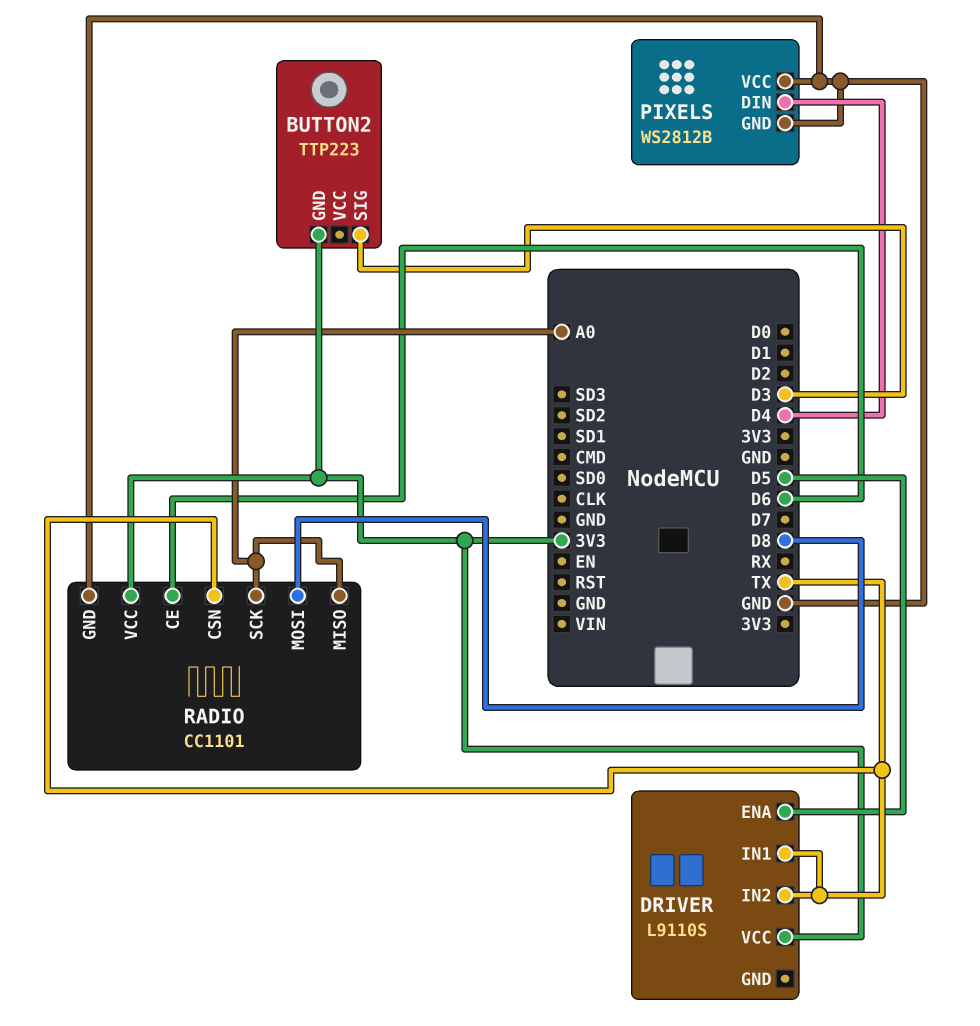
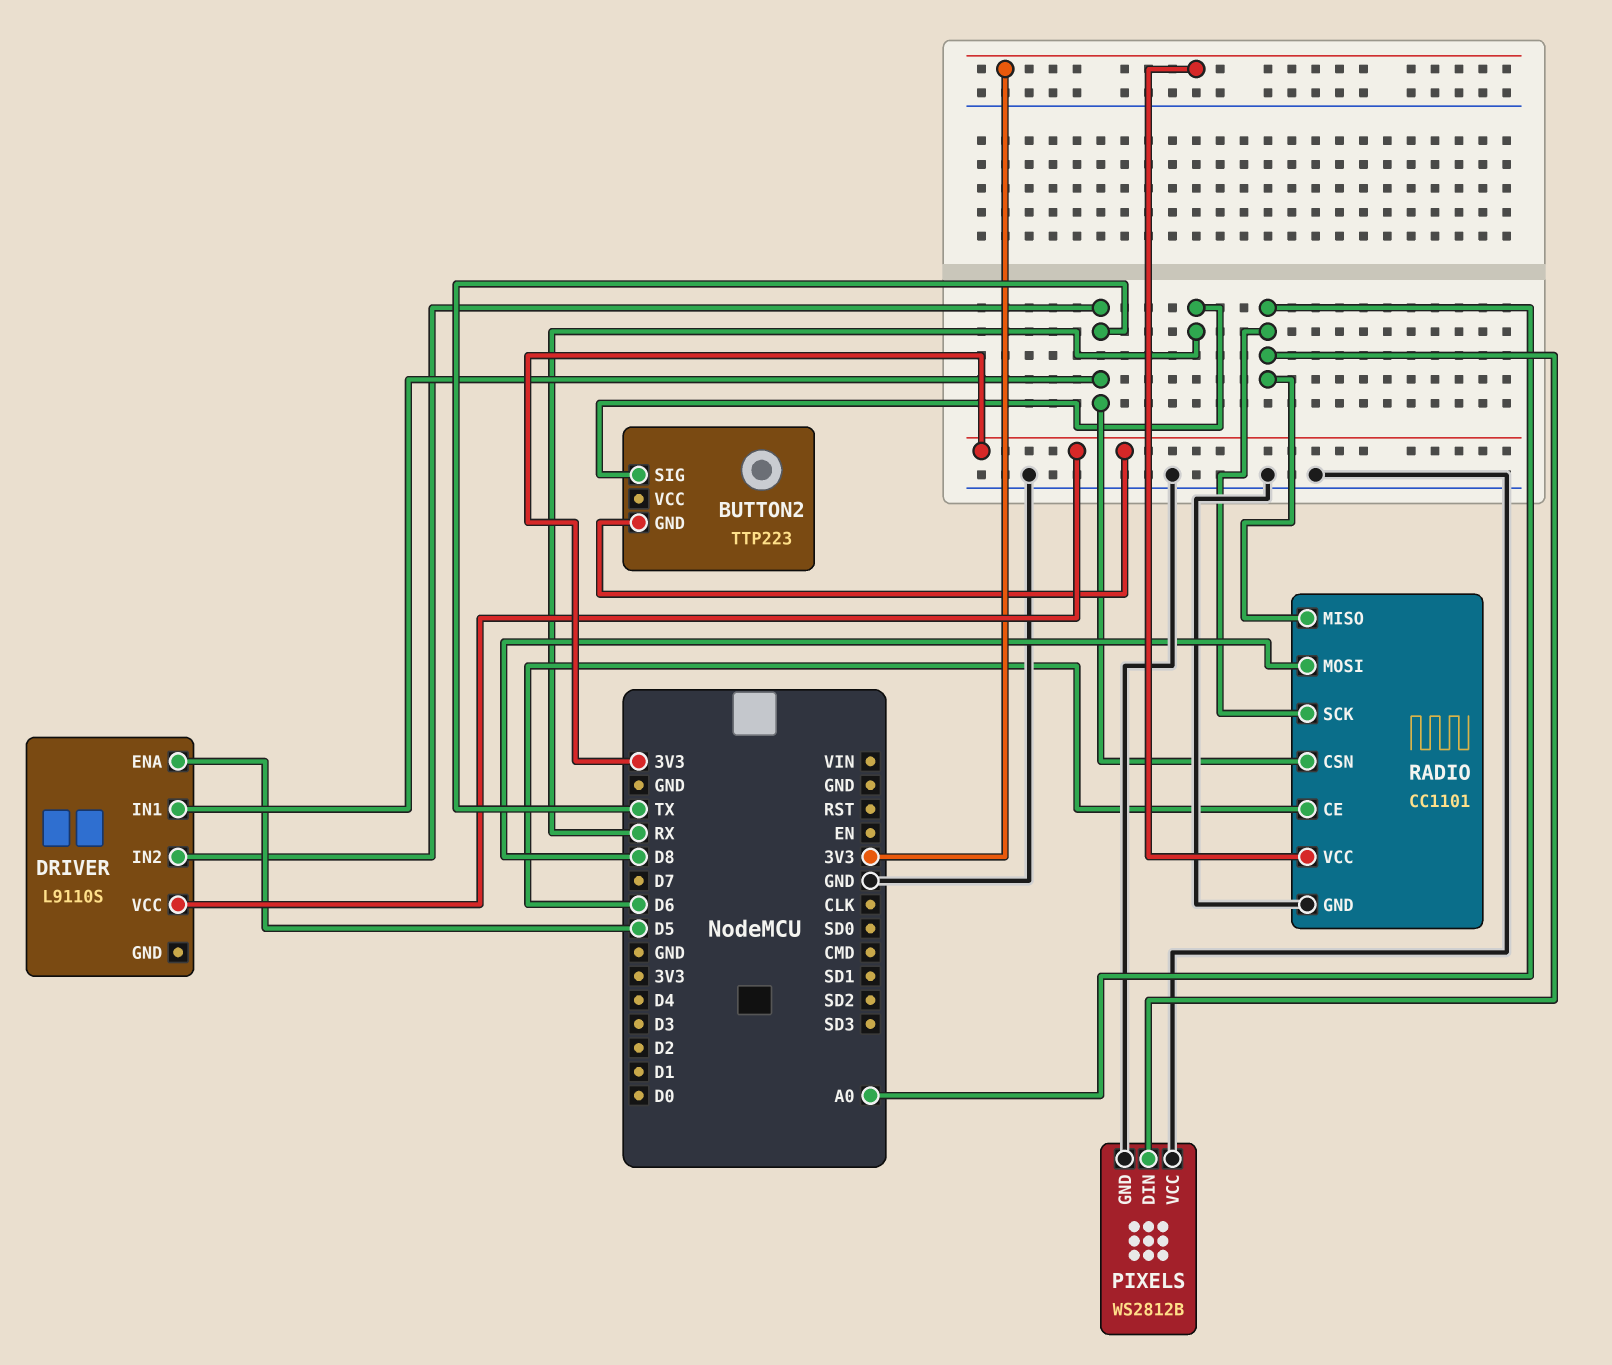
BUTTON2 pin SIG: D3 -> RX
PIXELS pin DIN: D4 -> A0

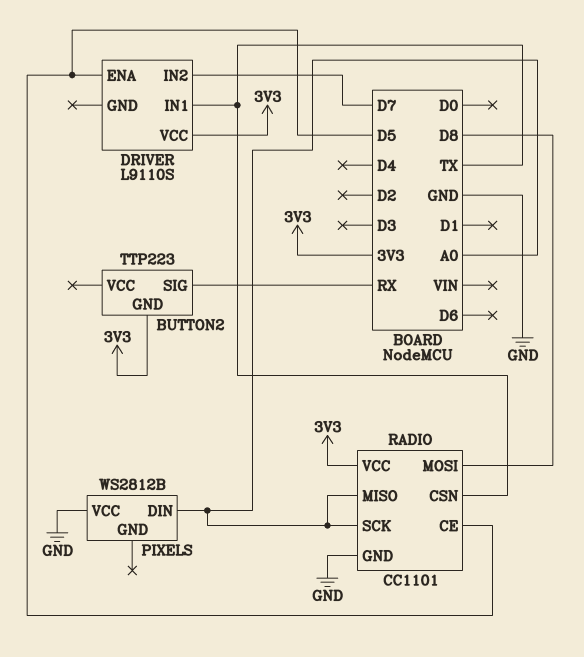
DRIVER pin IN2: TX -> D7
PIXELS pin GND: GND -> none
RADIO pin CE: D6 -> D5

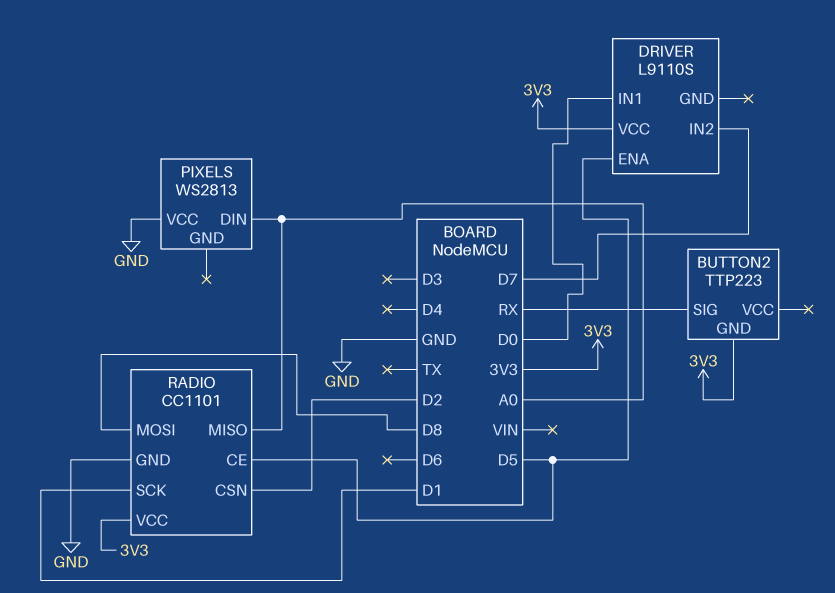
DRIVER pin IN1: TX -> D0
PIXELS: WS2812B -> WS2813
RADIO pin CSN: TX -> D2
RADIO pin SCK: A0 -> D1

